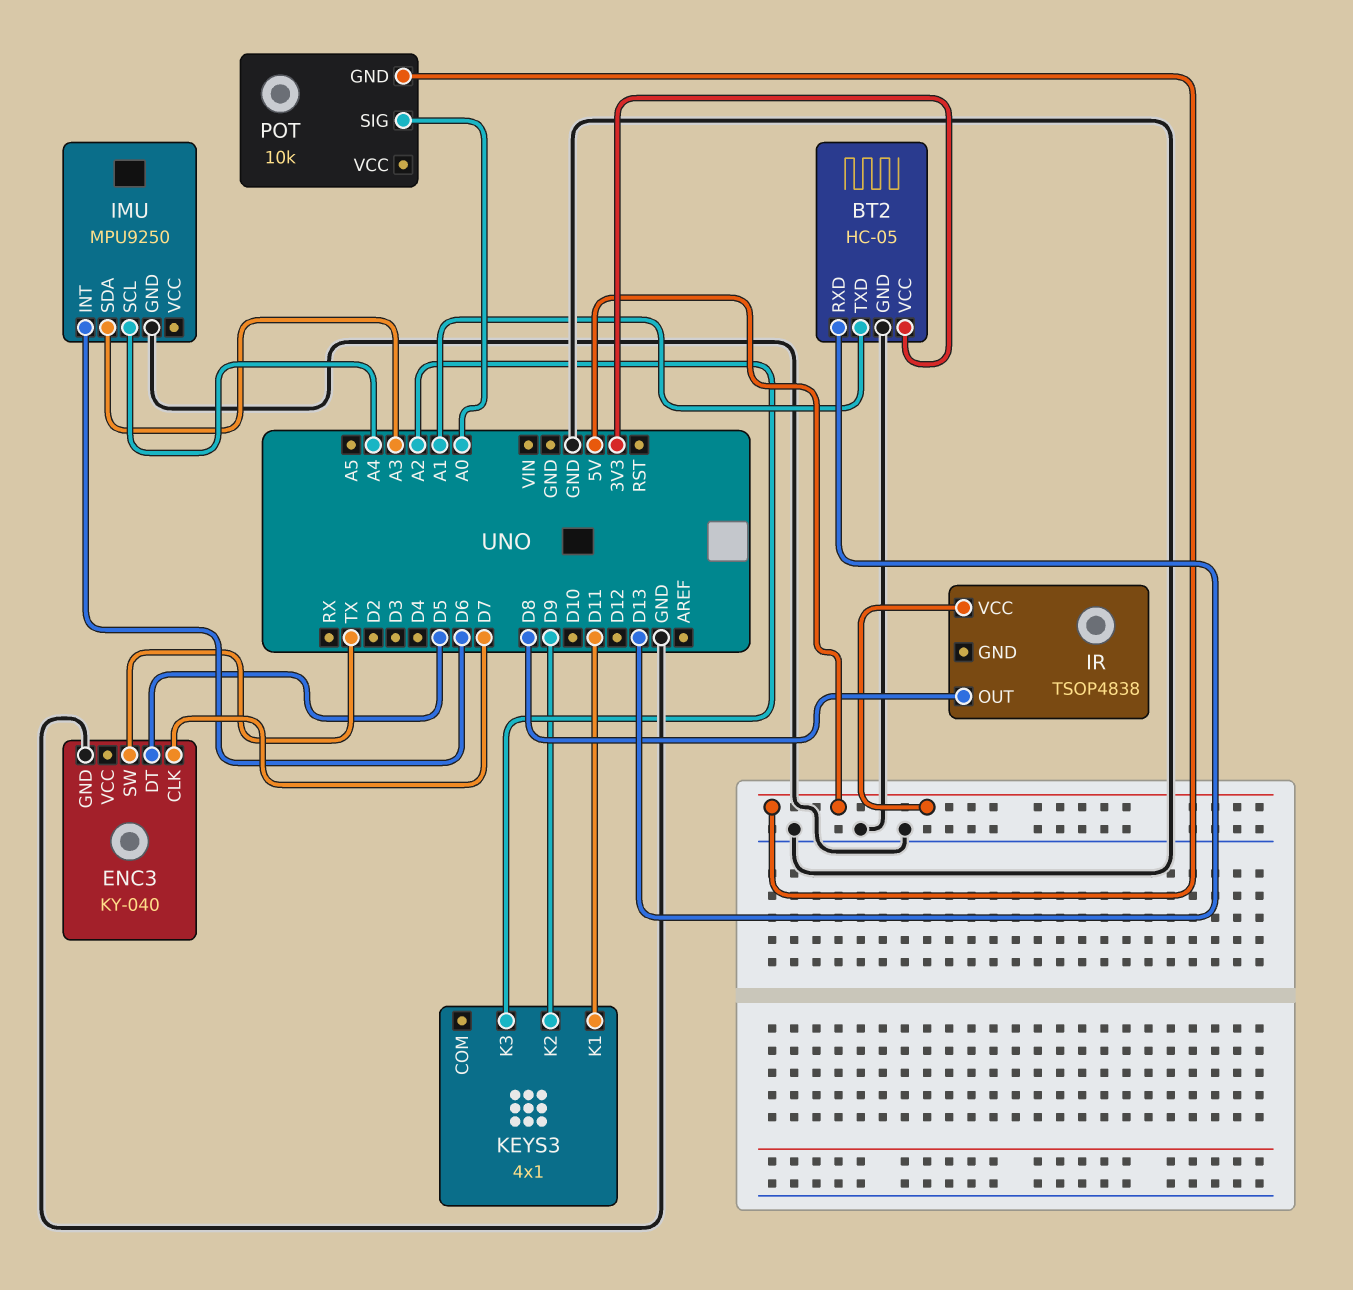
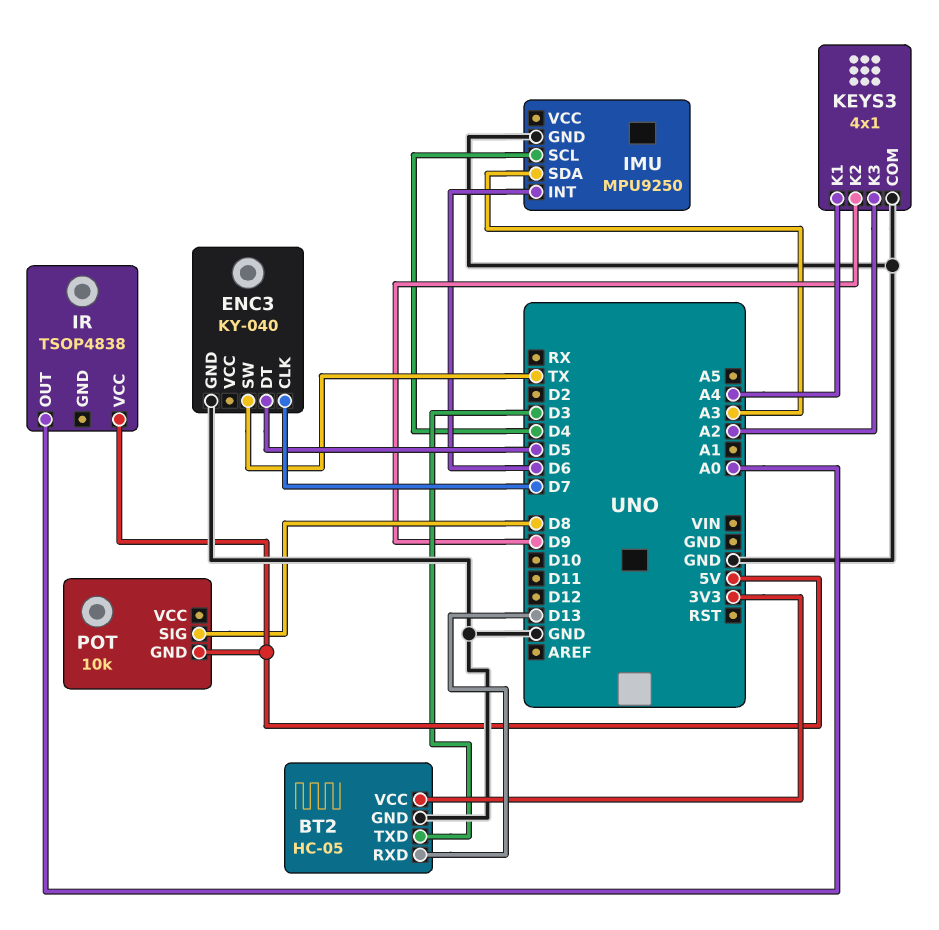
BT2 pin TXD: A1 -> D3
IMU pin SCL: A4 -> D4
IR pin OUT: D8 -> A0
KEYS3 pin COM: none -> GND
KEYS3 pin K1: D11 -> A4
POT pin SIG: A0 -> D8

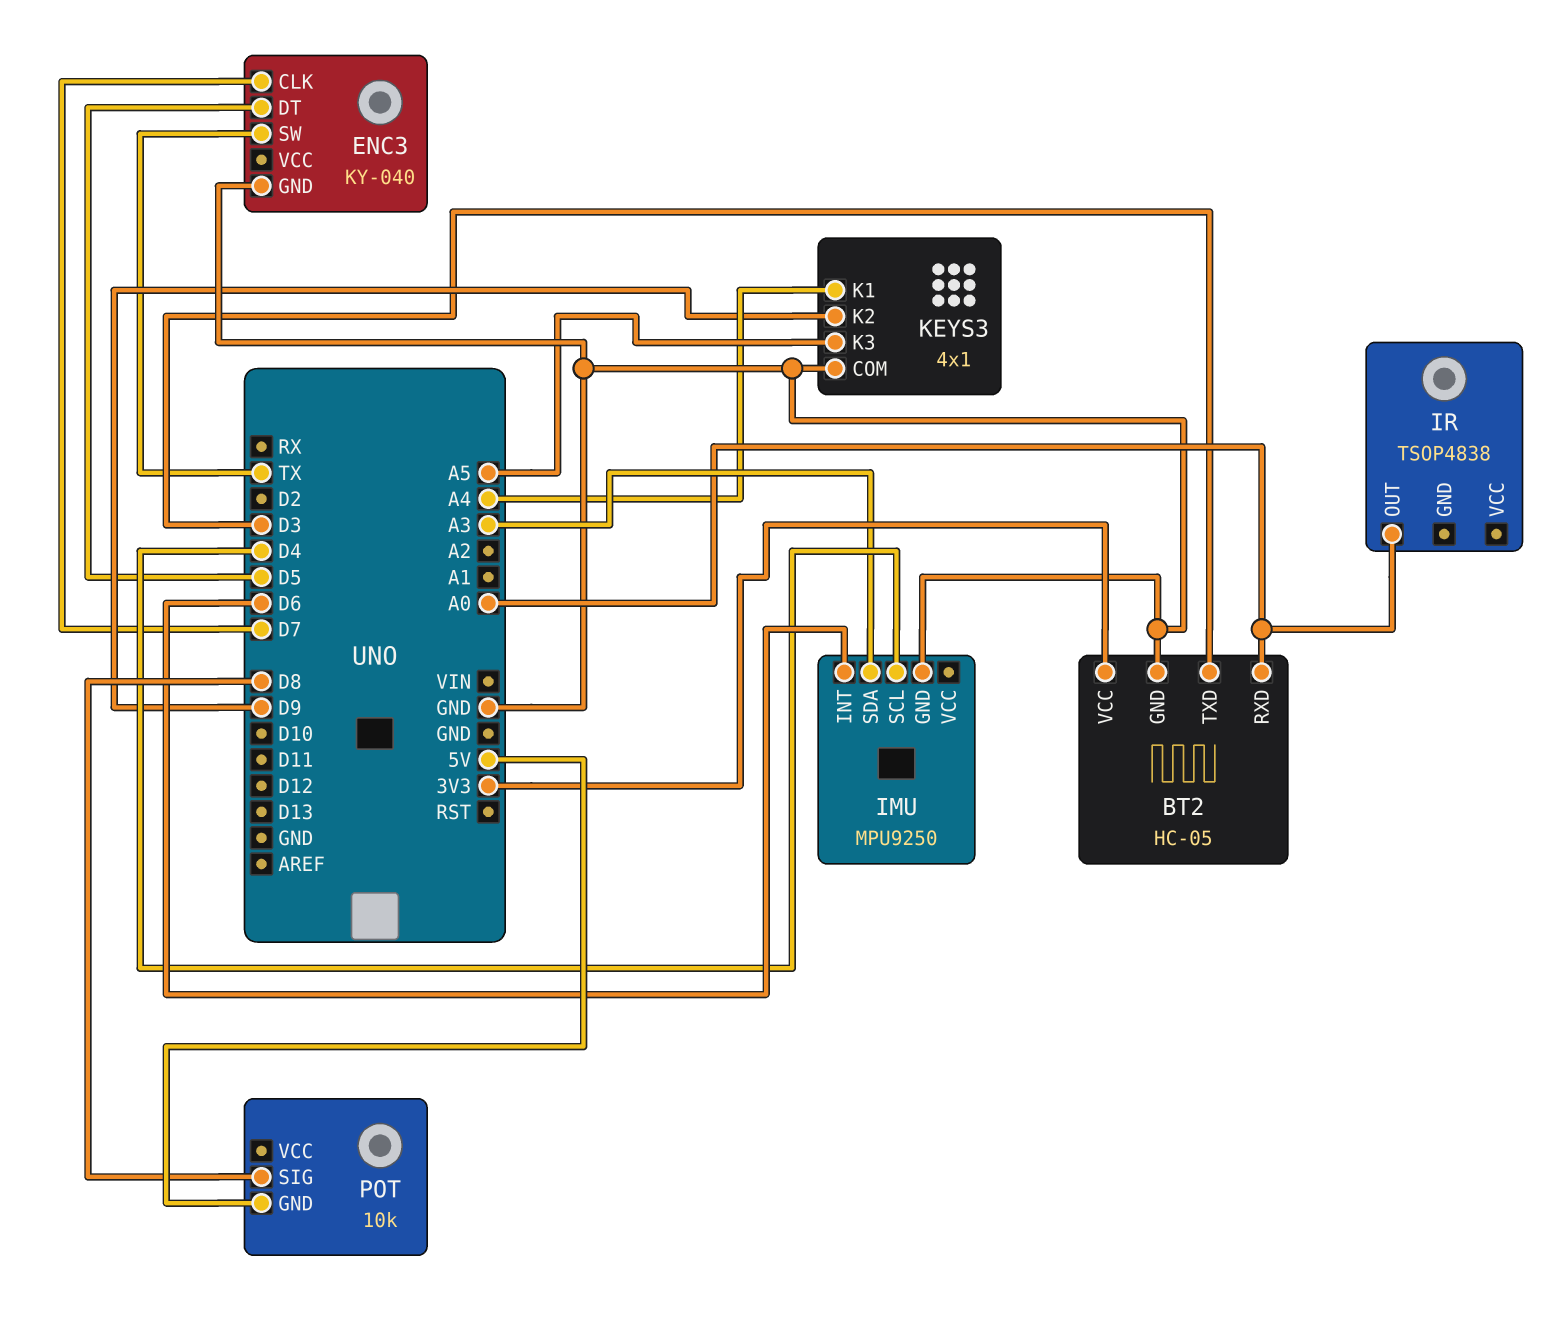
BT2 pin RXD: D13 -> A0
IR pin VCC: 5V -> none
KEYS3 pin K3: A2 -> A5

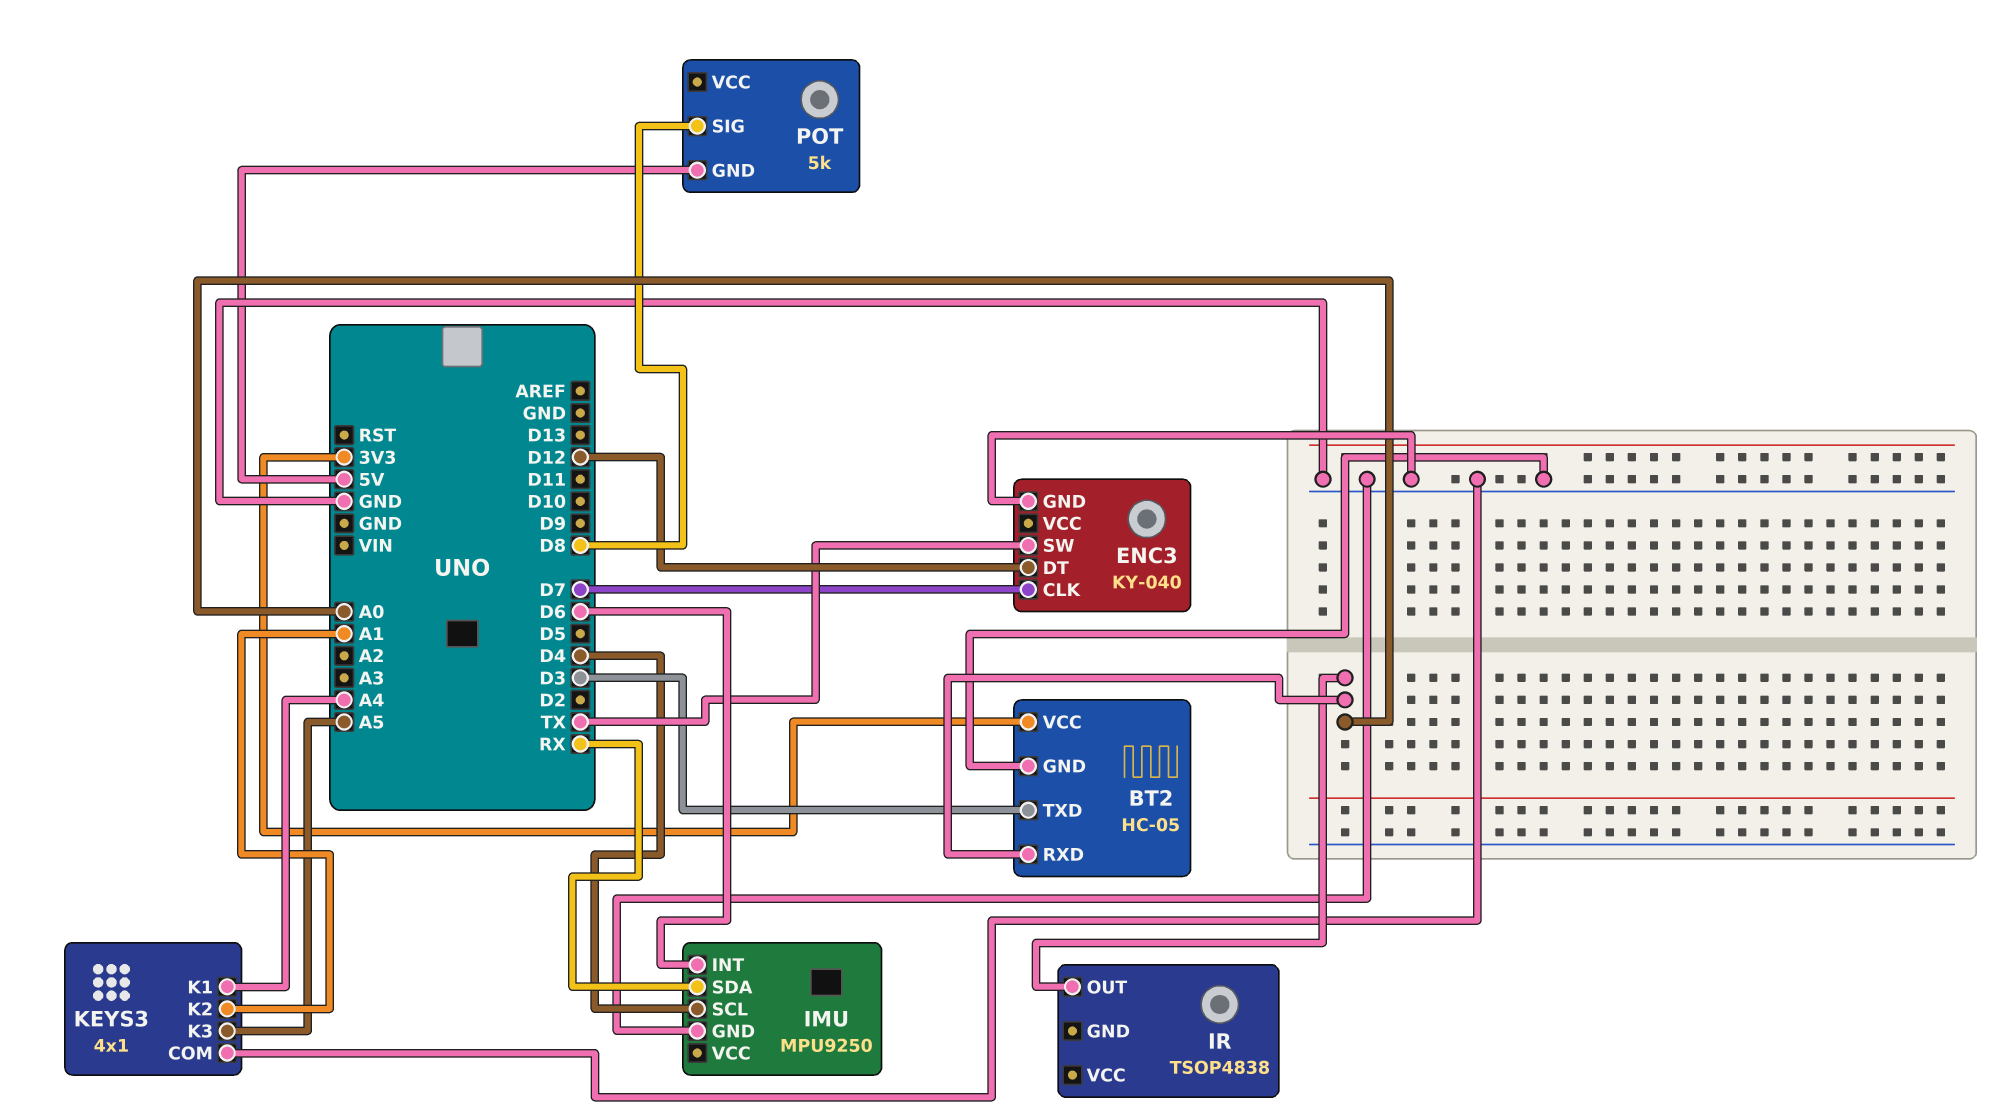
ENC3 pin DT: D5 -> D12
IMU pin SDA: A3 -> RX
KEYS3 pin K2: D9 -> A1
POT: 10k -> 5k

